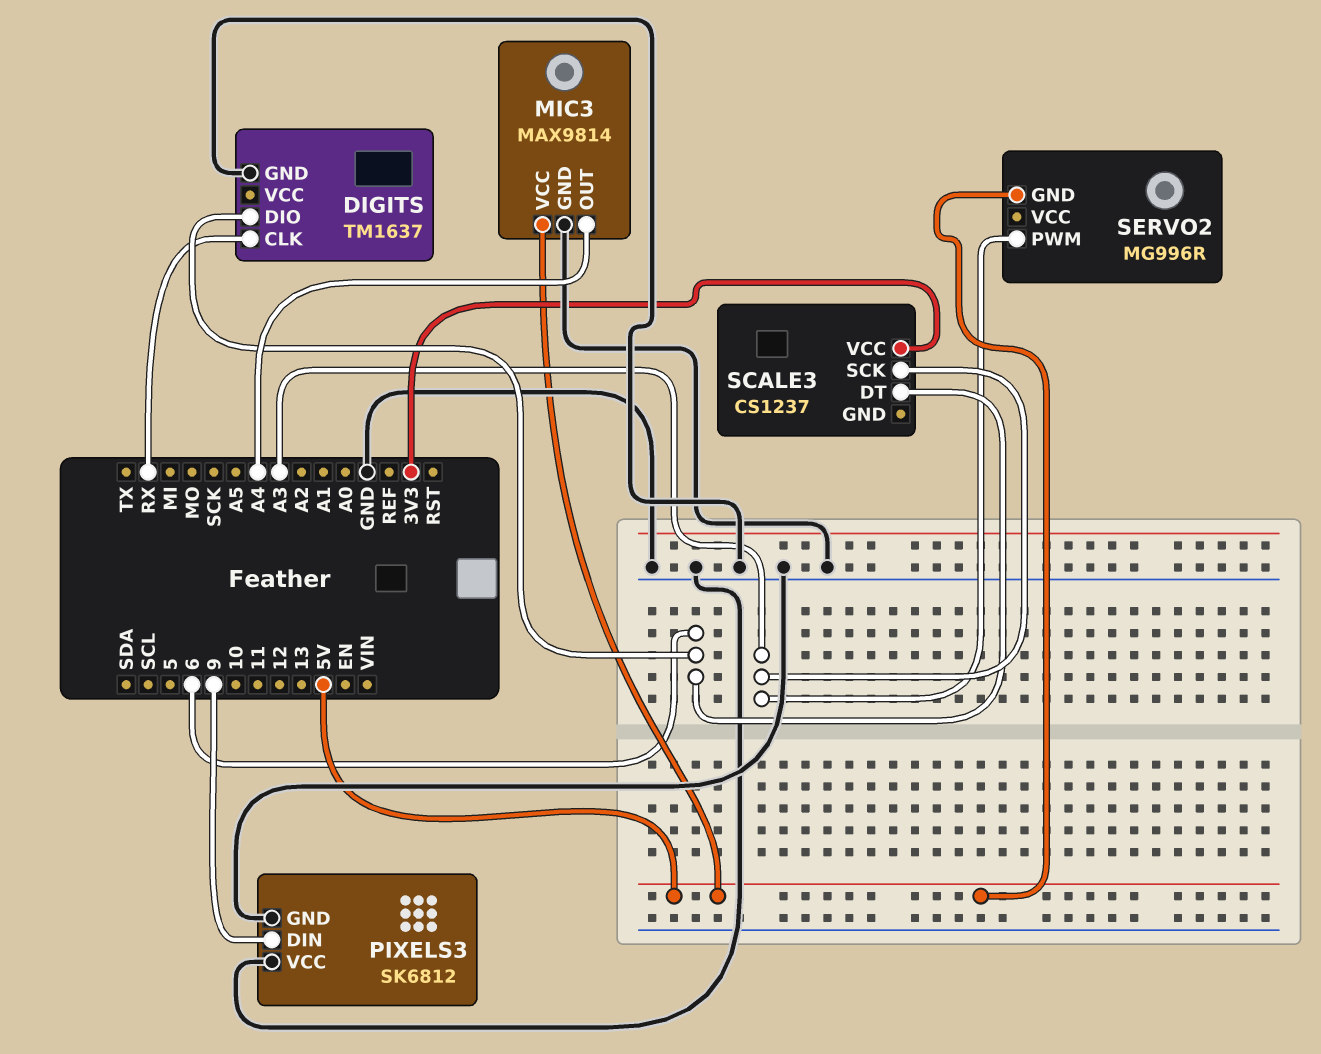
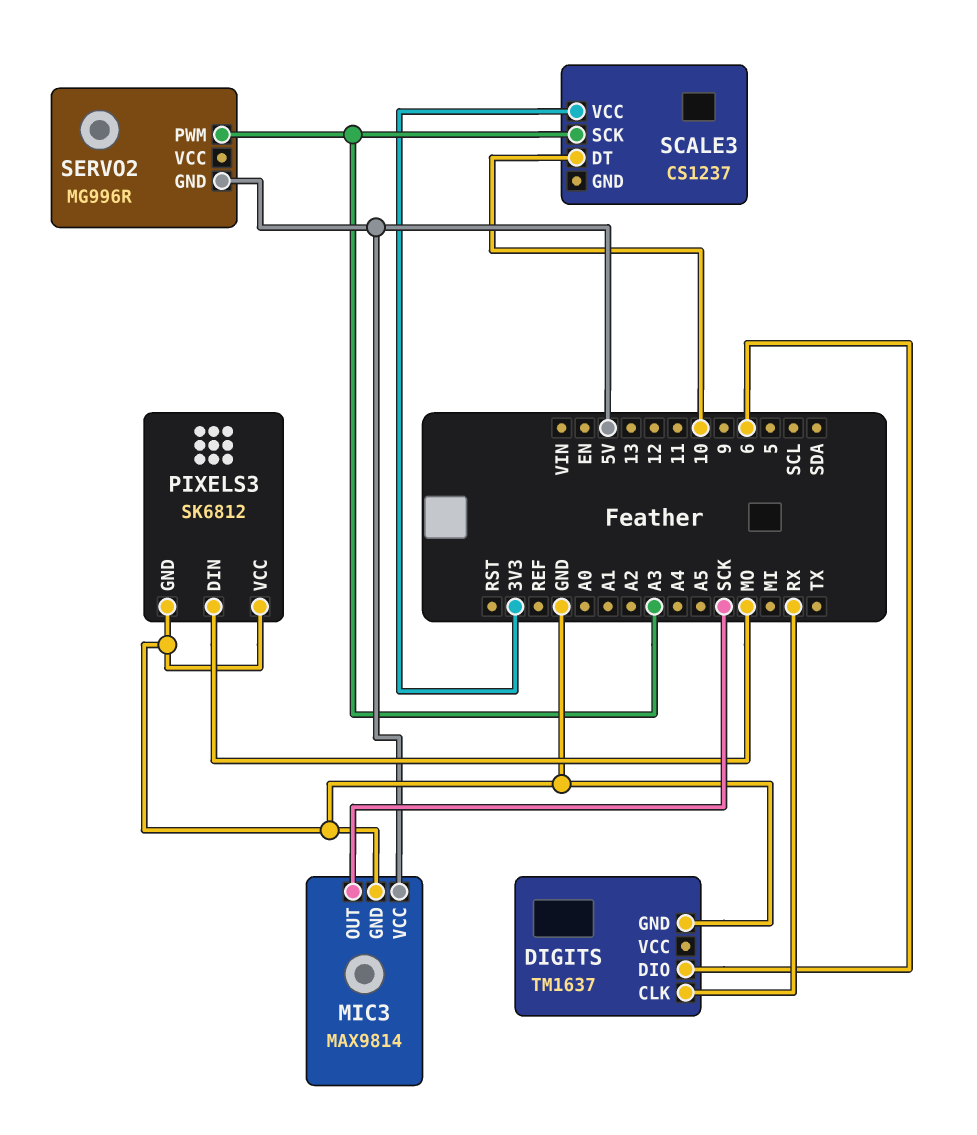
MIC3 pin OUT: A4 -> SCK
PIXELS3 pin DIN: 9 -> MO
SCALE3 pin DT: 6 -> 10

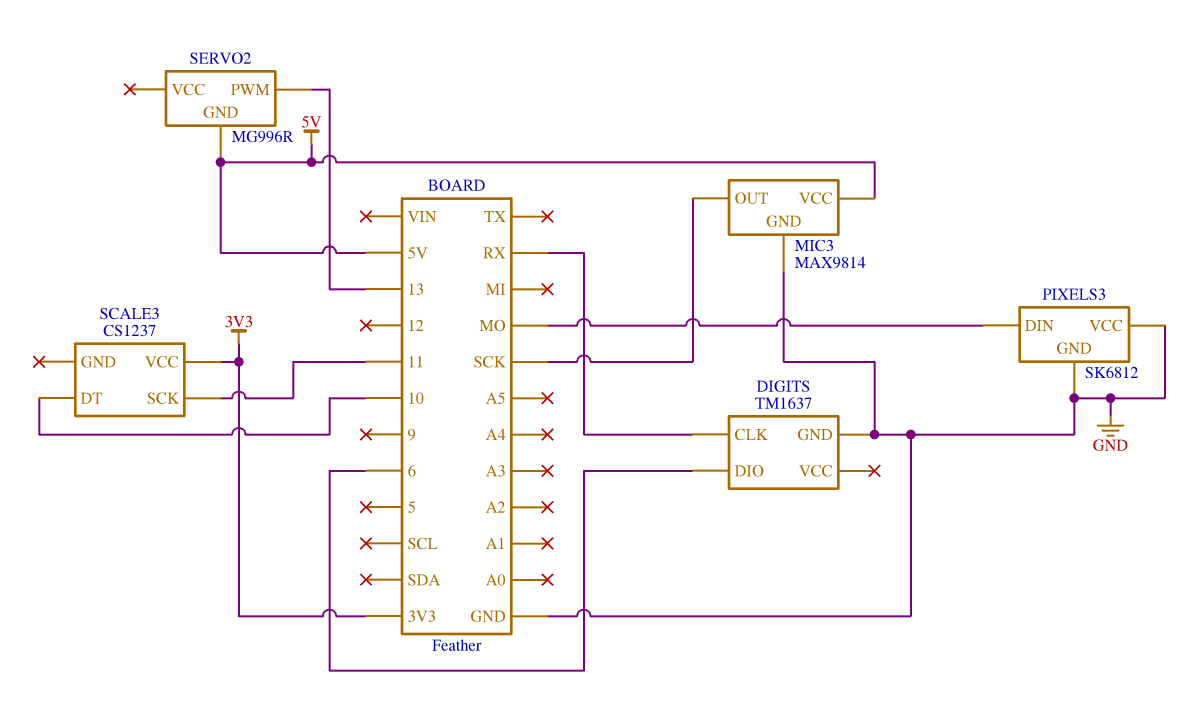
SCALE3 pin SCK: A3 -> 11
SERVO2 pin PWM: A3 -> 13

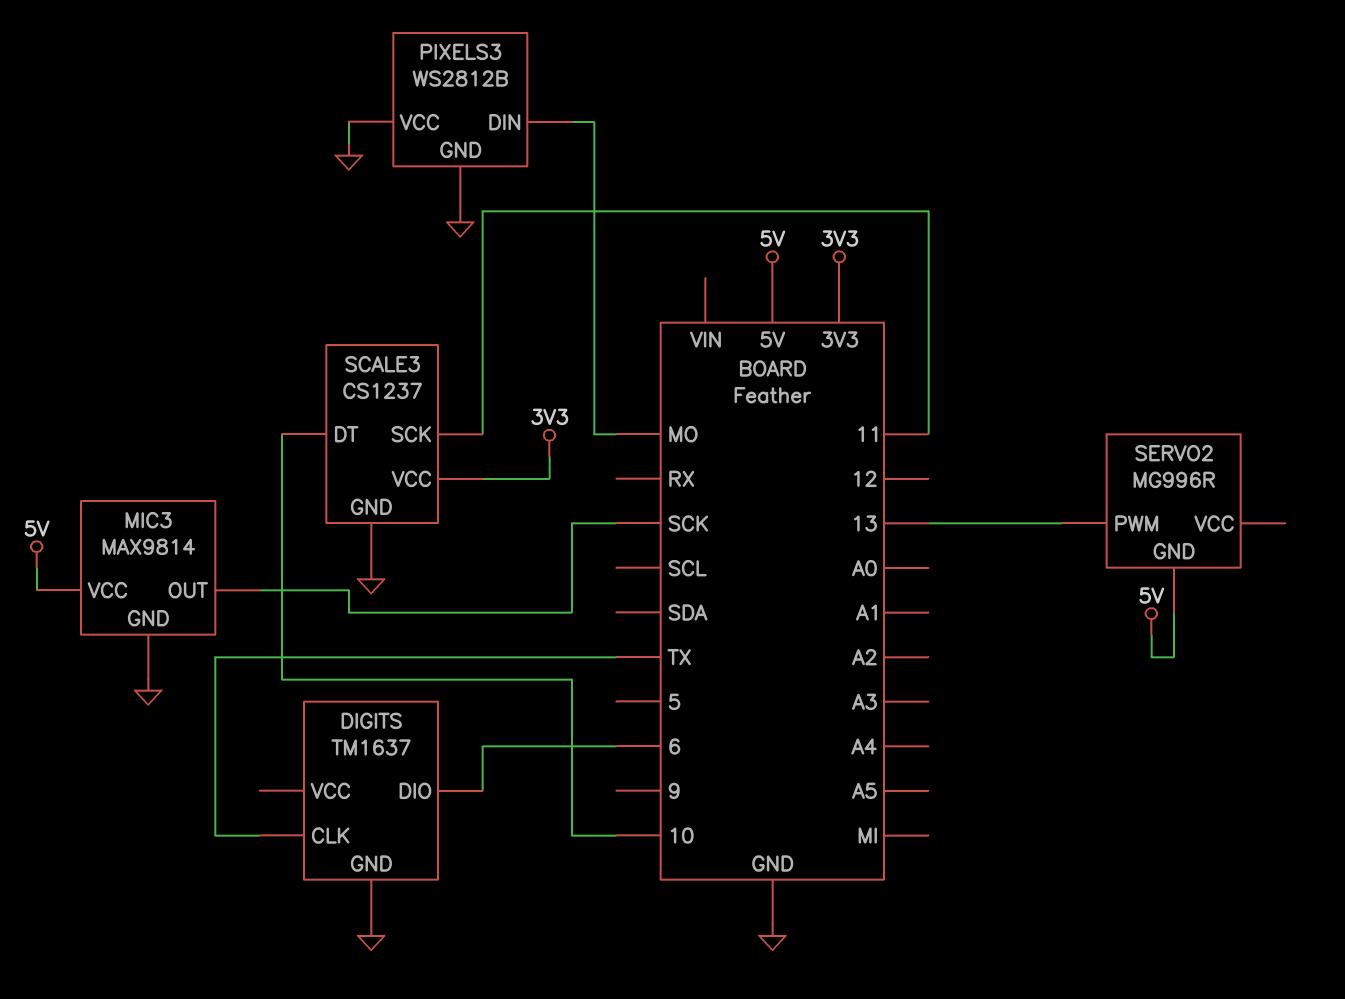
DIGITS pin CLK: RX -> TX
PIXELS3: SK6812 -> WS2812B
SCALE3 pin GND: none -> GND

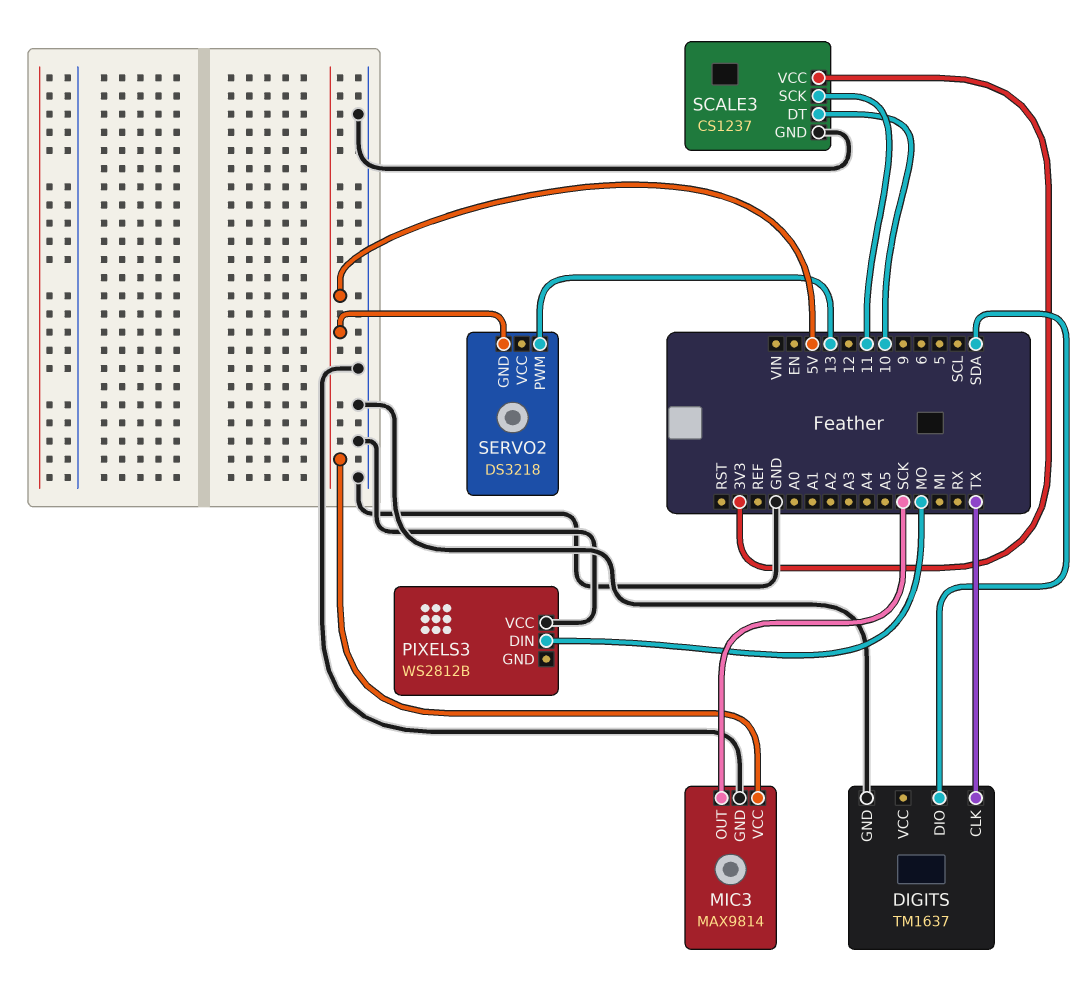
DIGITS pin DIO: 6 -> SDA
PIXELS3 pin GND: GND -> none
SERVO2: MG996R -> DS3218

